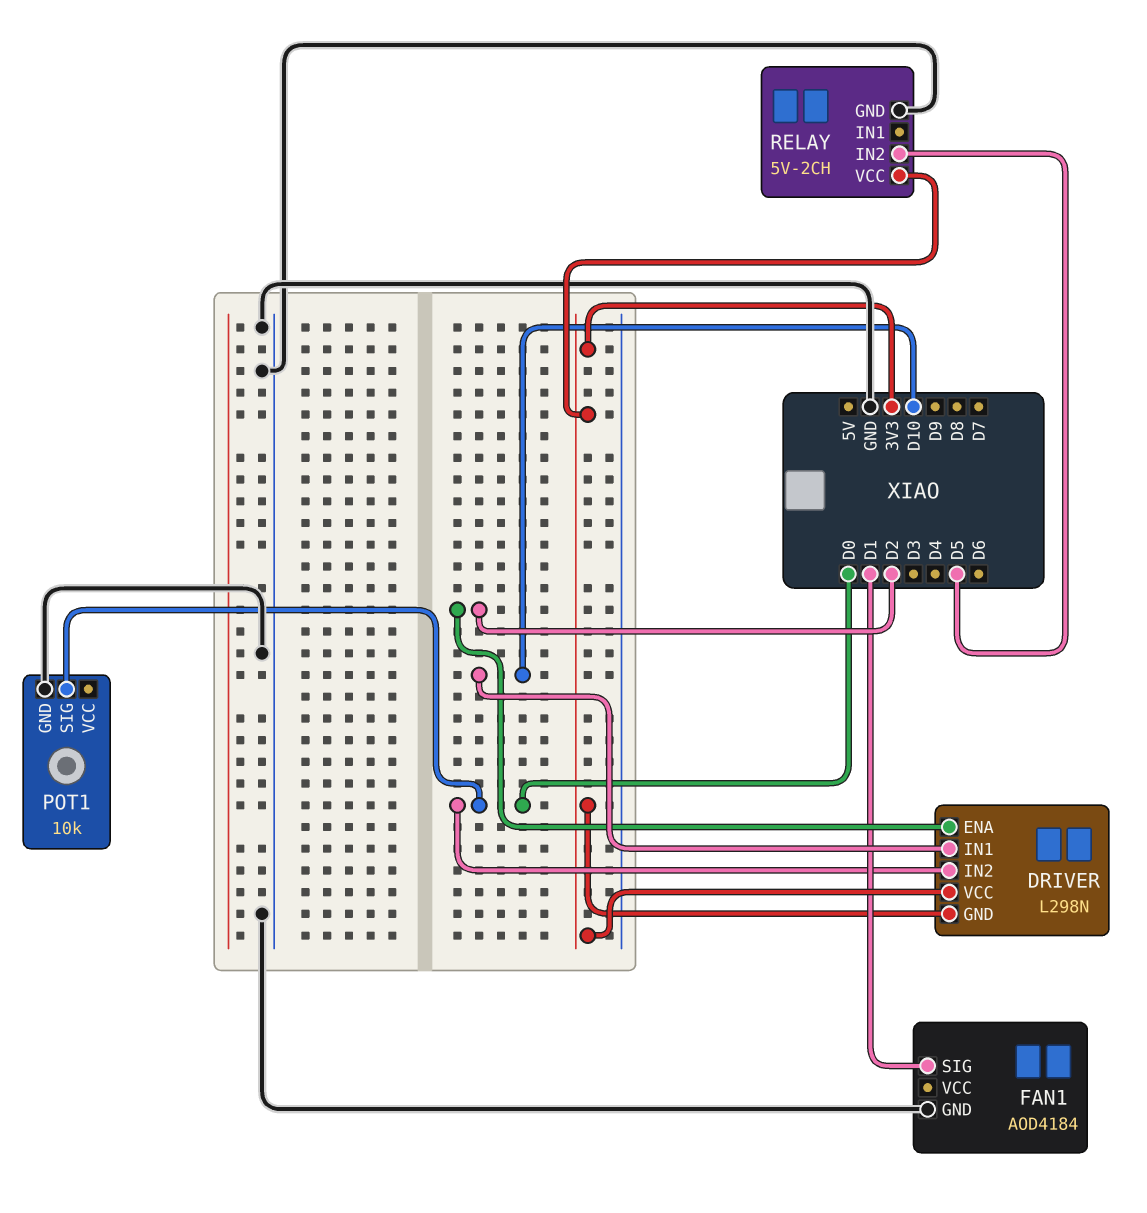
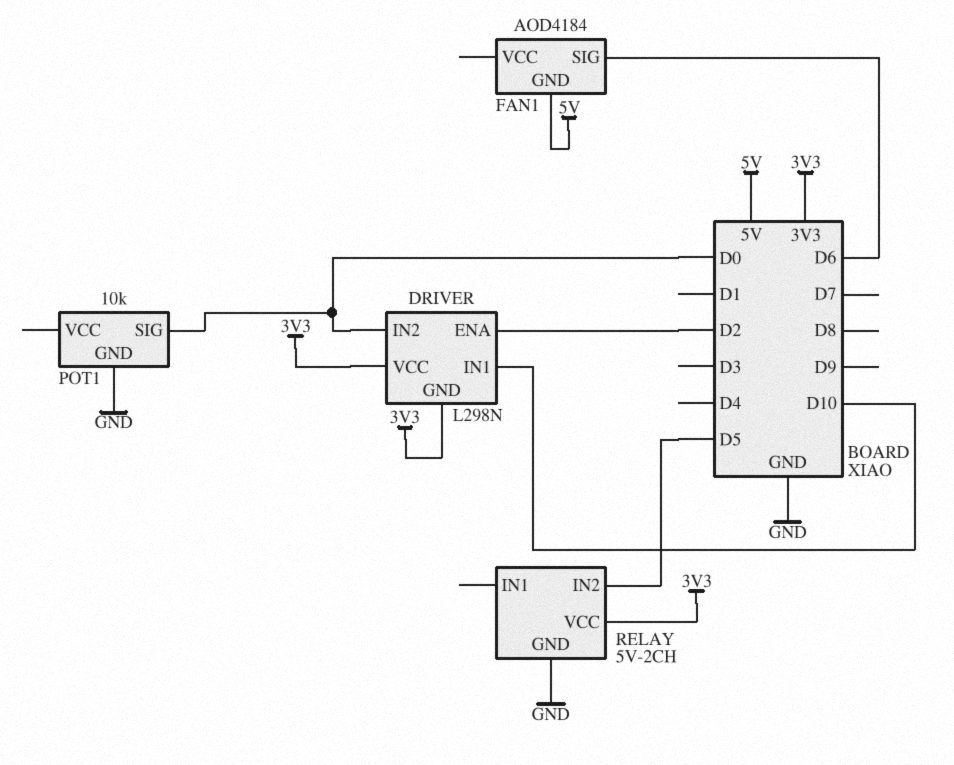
FAN1 pin GND: GND -> 5V
FAN1 pin SIG: D1 -> D6

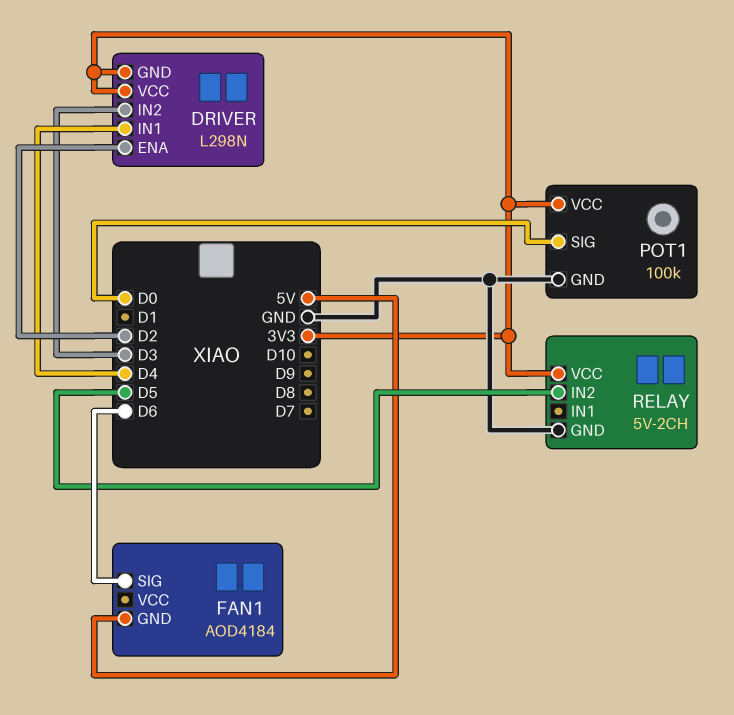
DRIVER pin IN1: D10 -> D4
DRIVER pin IN2: D0 -> D3
POT1: 10k -> 100k
POT1 pin VCC: none -> 3V3

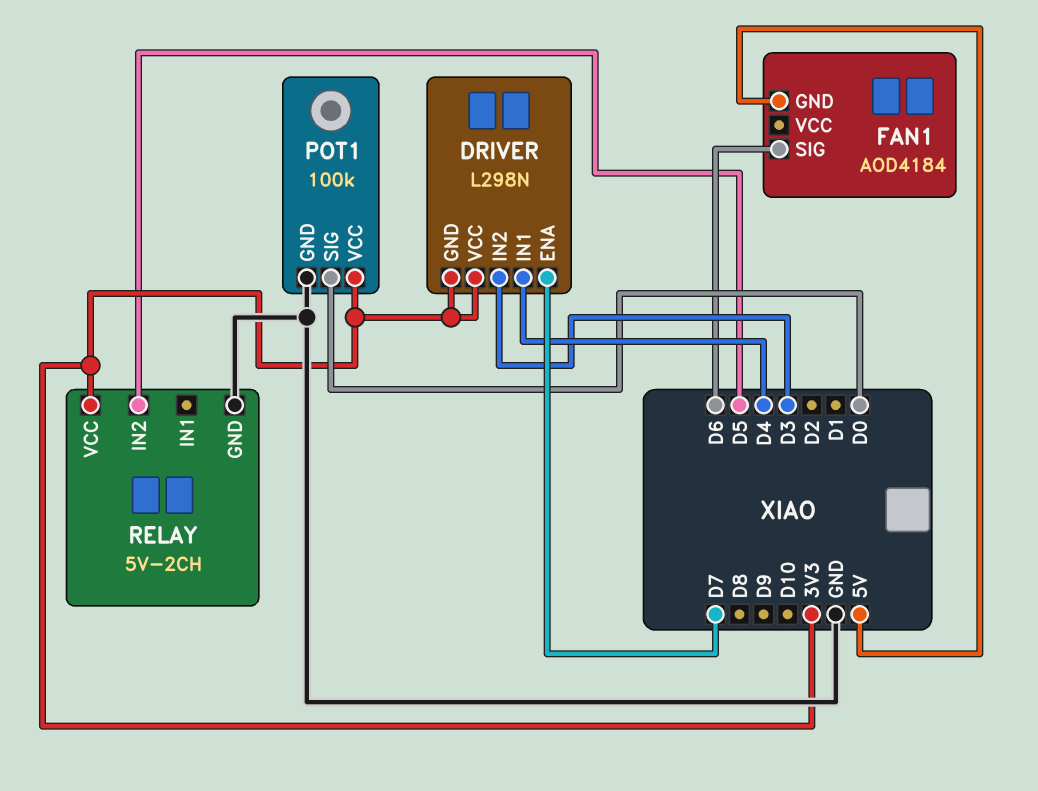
DRIVER pin ENA: D2 -> D7

